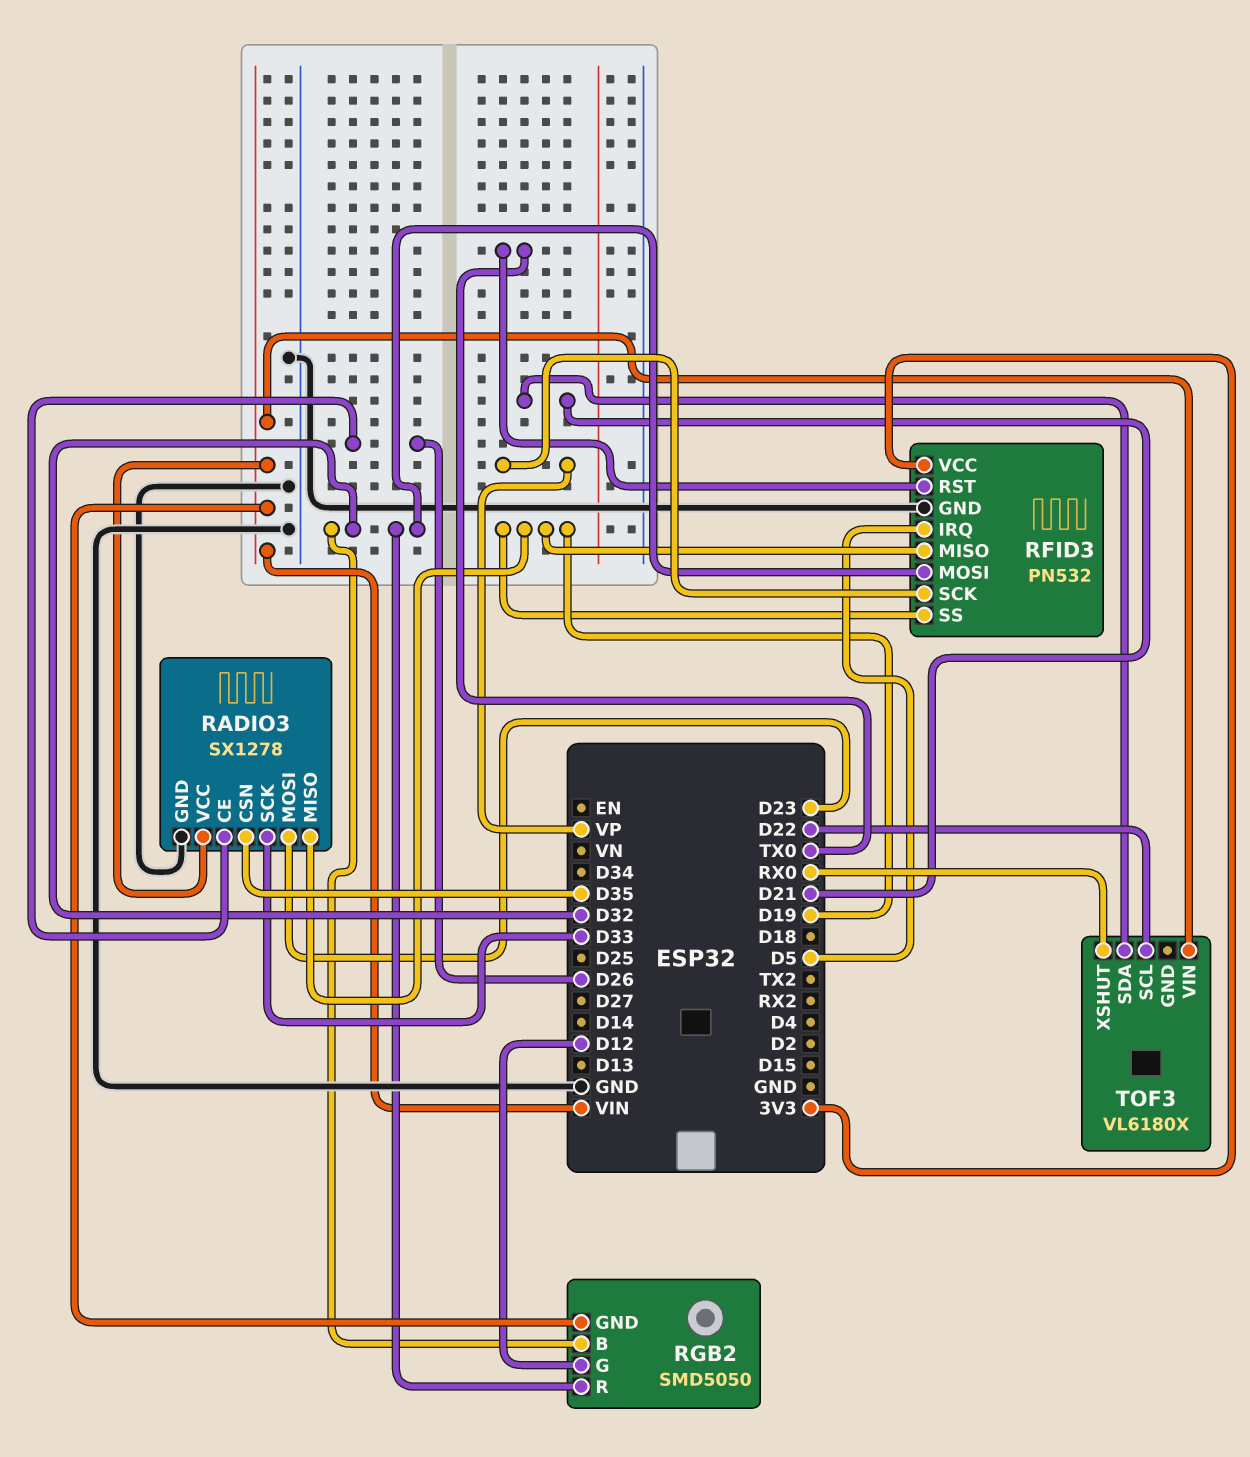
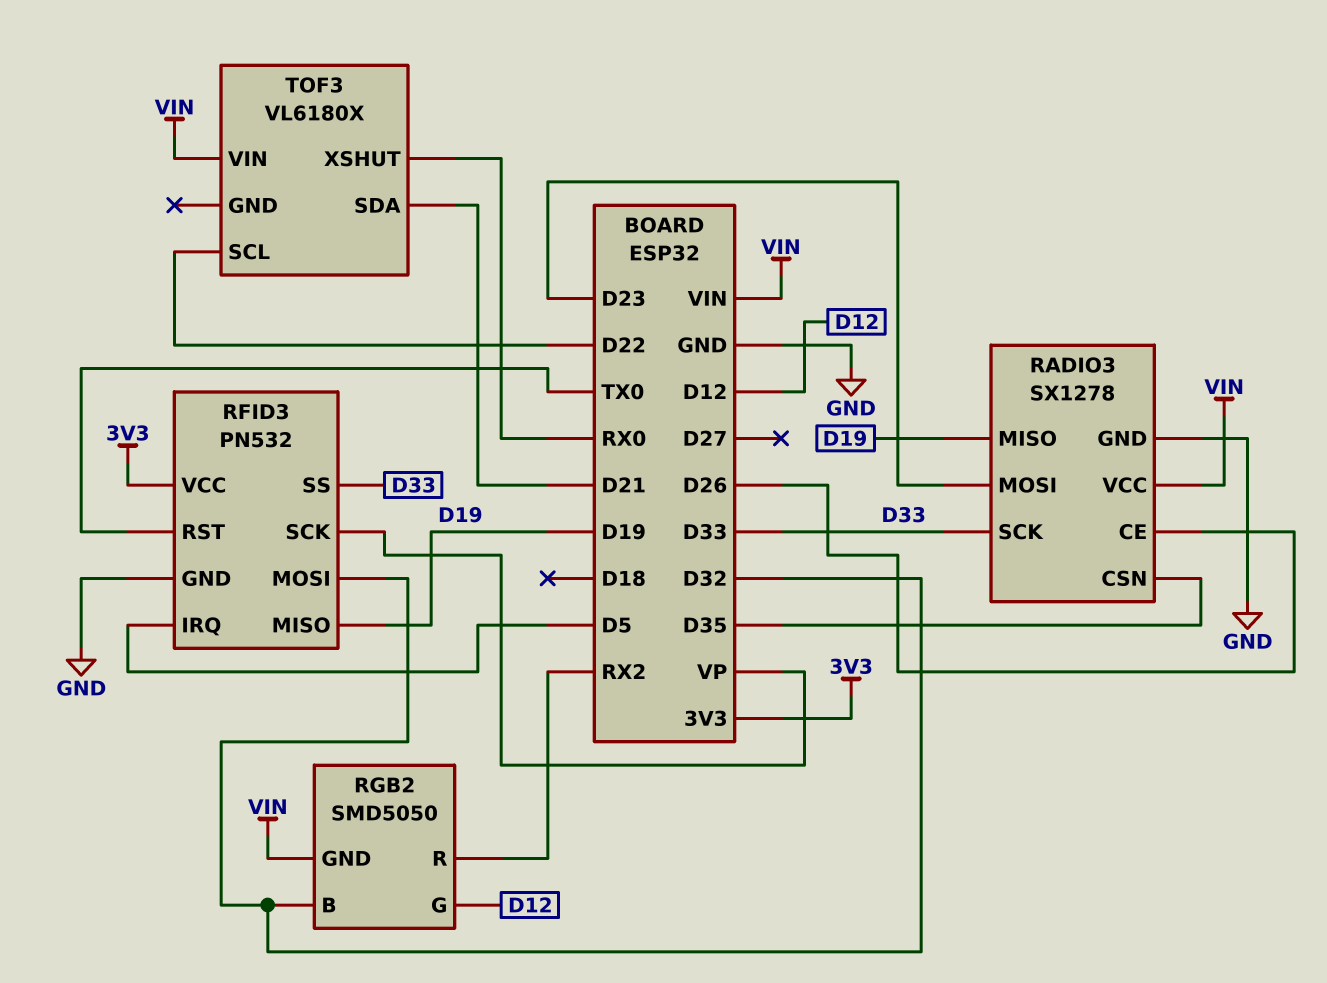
RFID3 pin SS: D19 -> D33
RGB2 pin R: D32 -> RX2

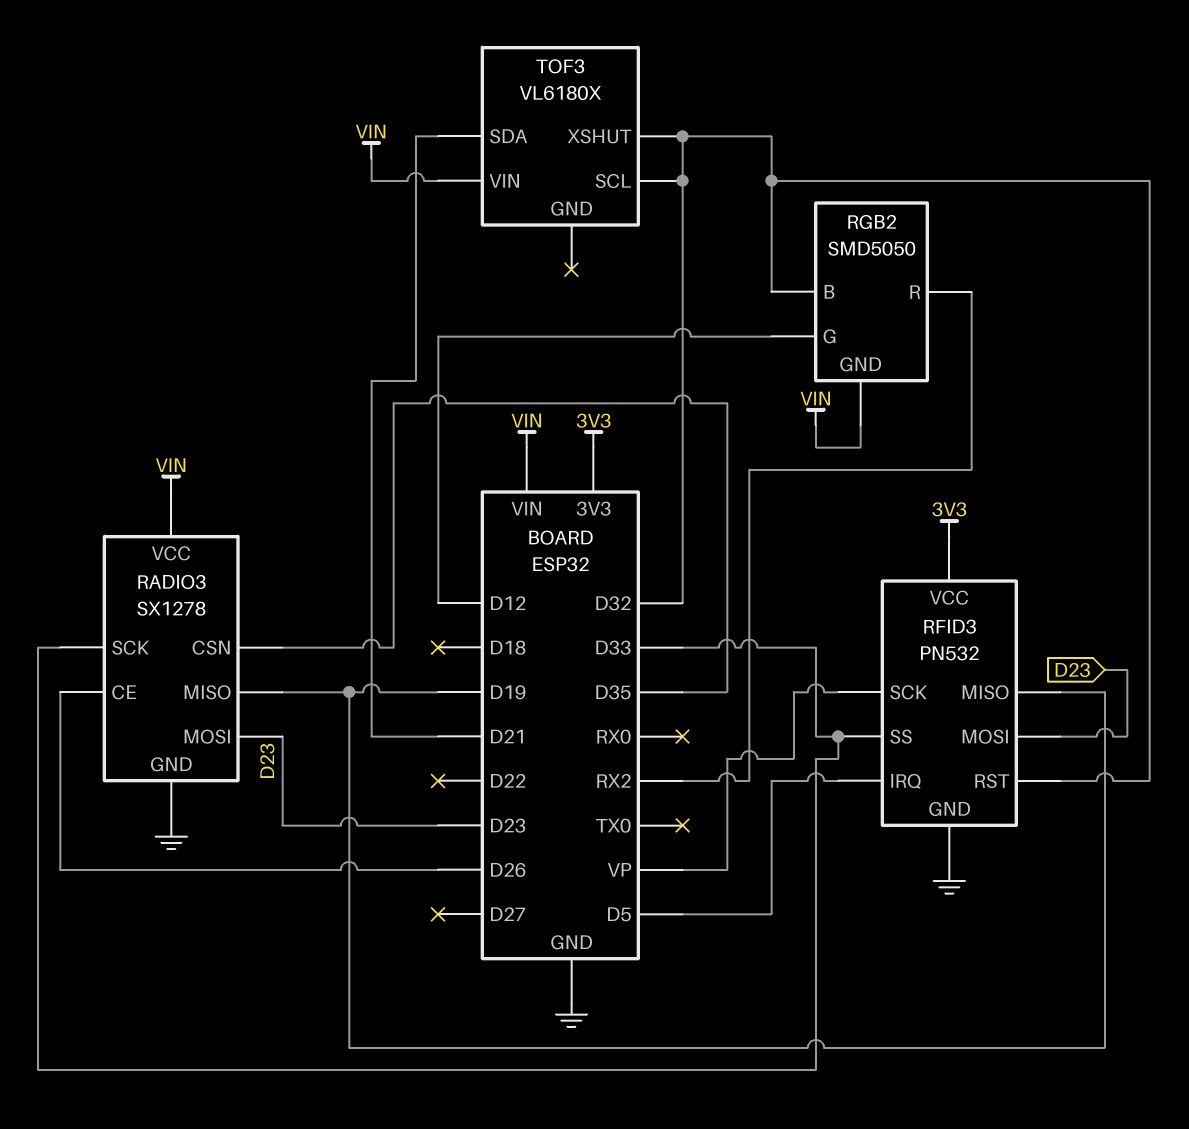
RFID3 pin MOSI: D32 -> D23
RFID3 pin RST: TX0 -> D32
TOF3 pin SCL: D22 -> D32
TOF3 pin XSHUT: RX0 -> D32

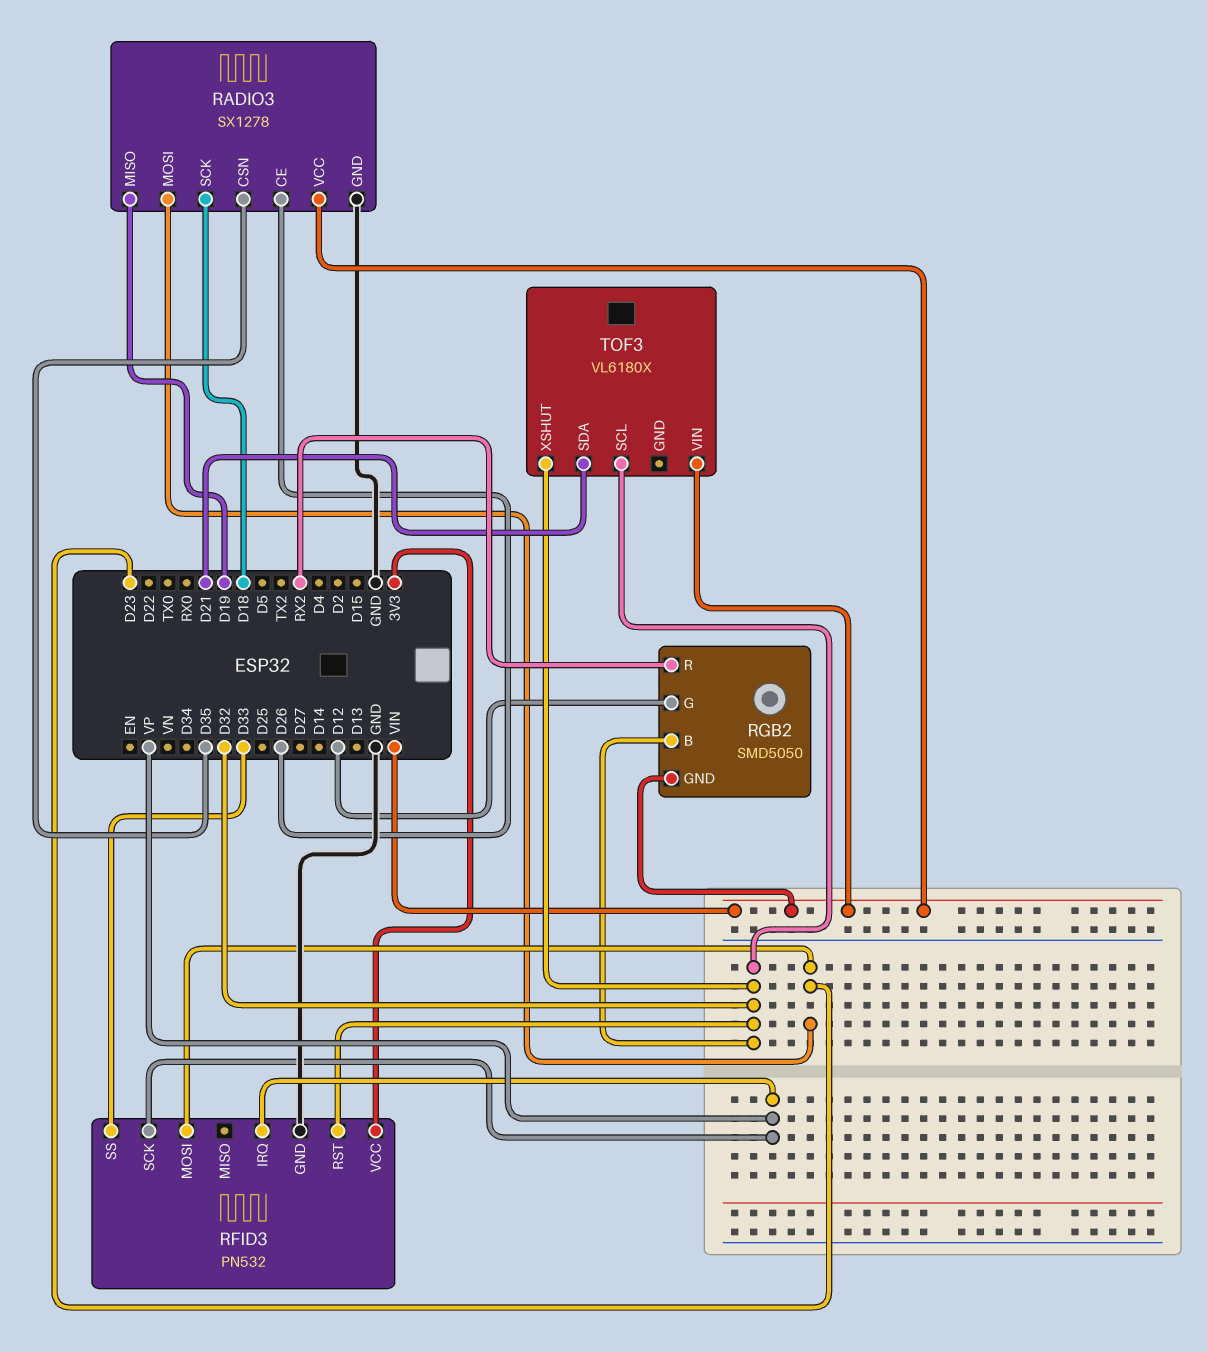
RADIO3 pin SCK: D33 -> D18
RFID3 pin IRQ: D5 -> VP
RFID3 pin MISO: D19 -> none

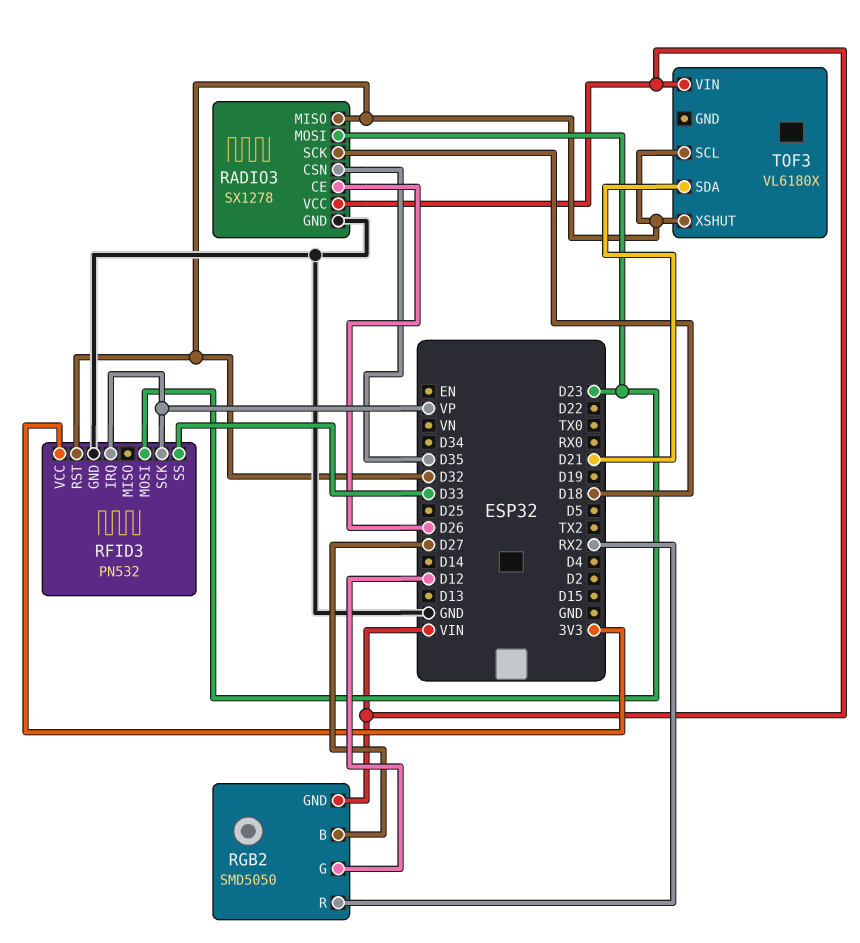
RADIO3 pin MISO: D19 -> D32
RGB2 pin B: D32 -> D27

